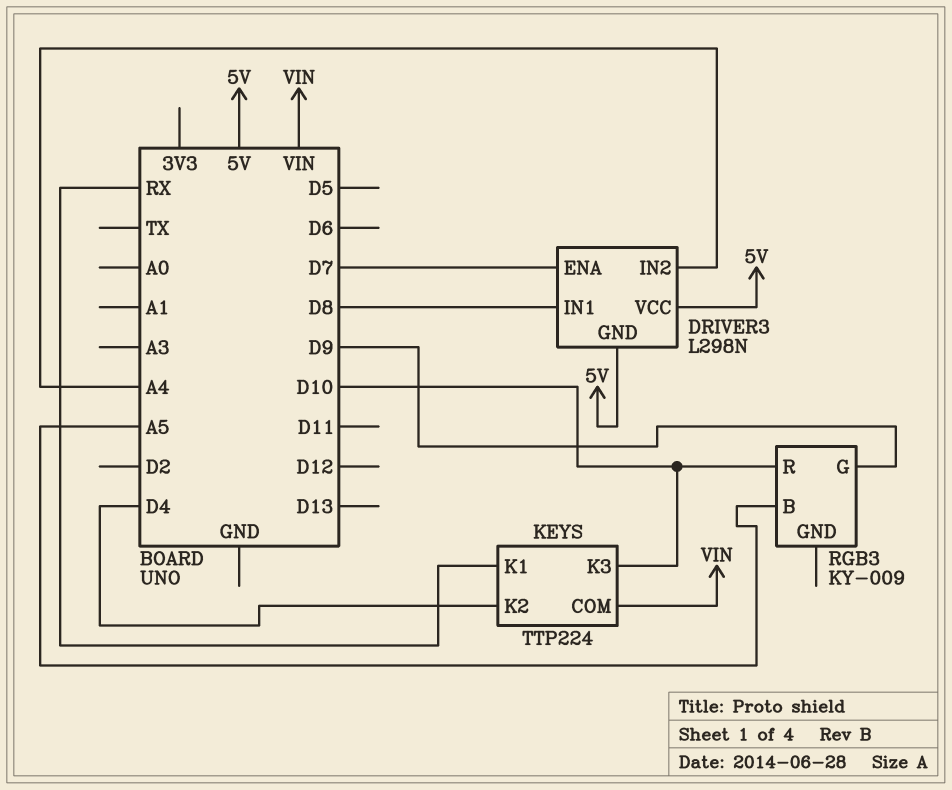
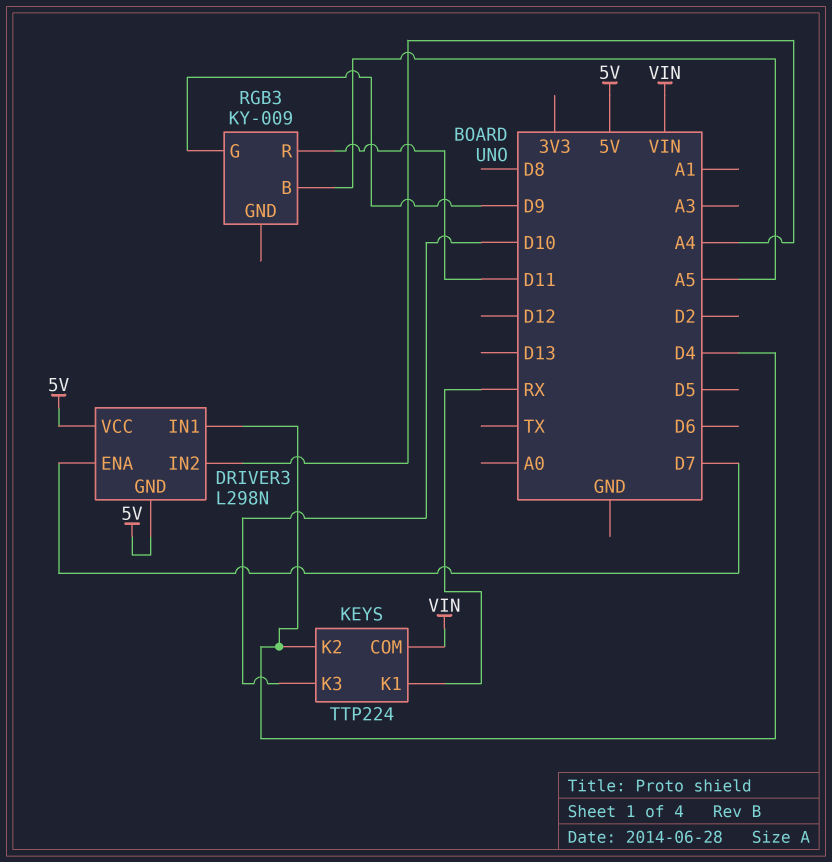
DRIVER3 pin IN1: D8 -> D4
RGB3 pin R: D10 -> D11

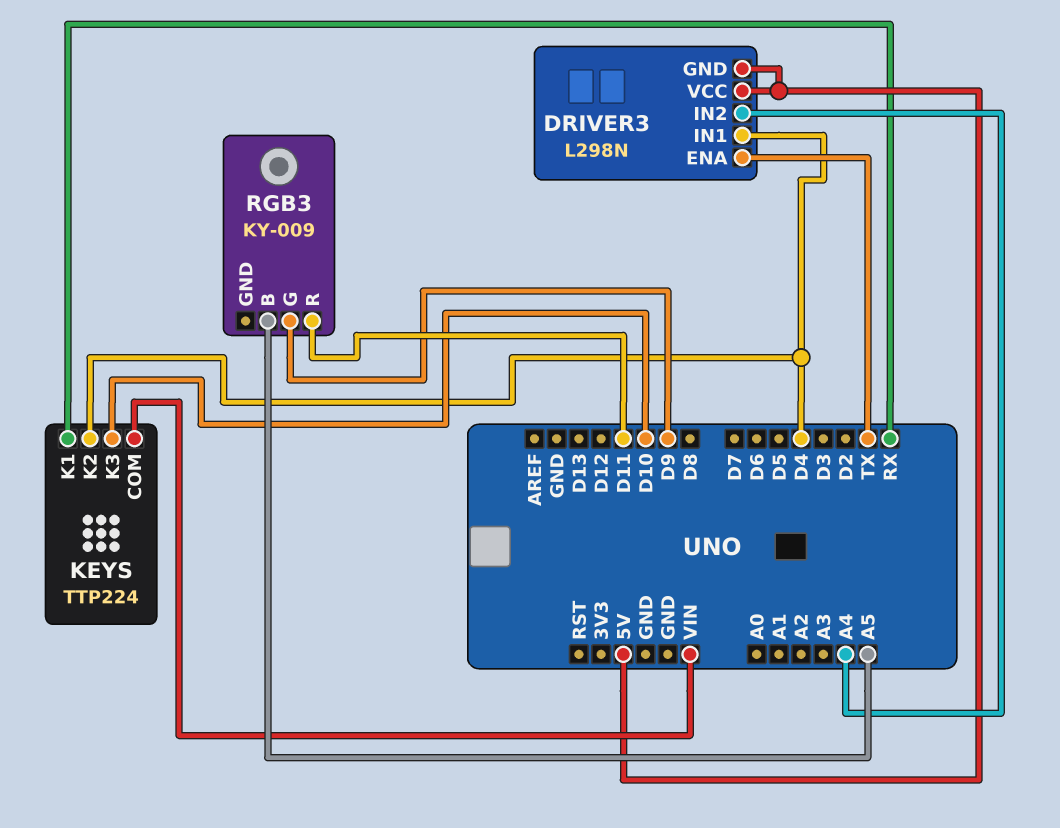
DRIVER3 pin ENA: D7 -> TX

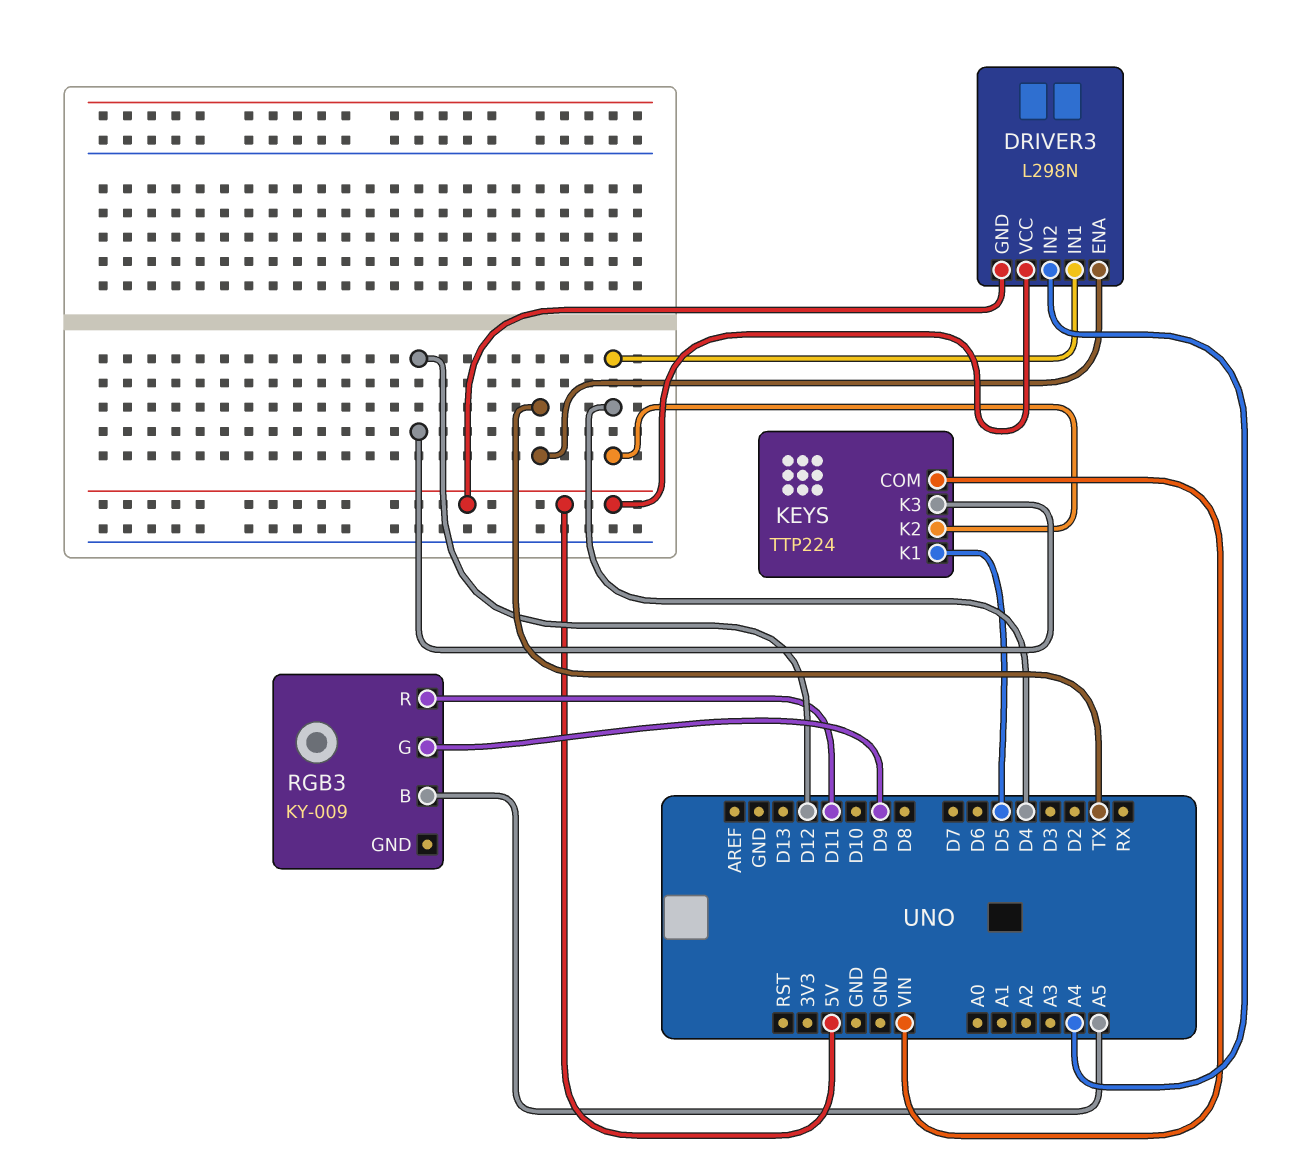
KEYS pin K1: RX -> D5
KEYS pin K3: D10 -> D12

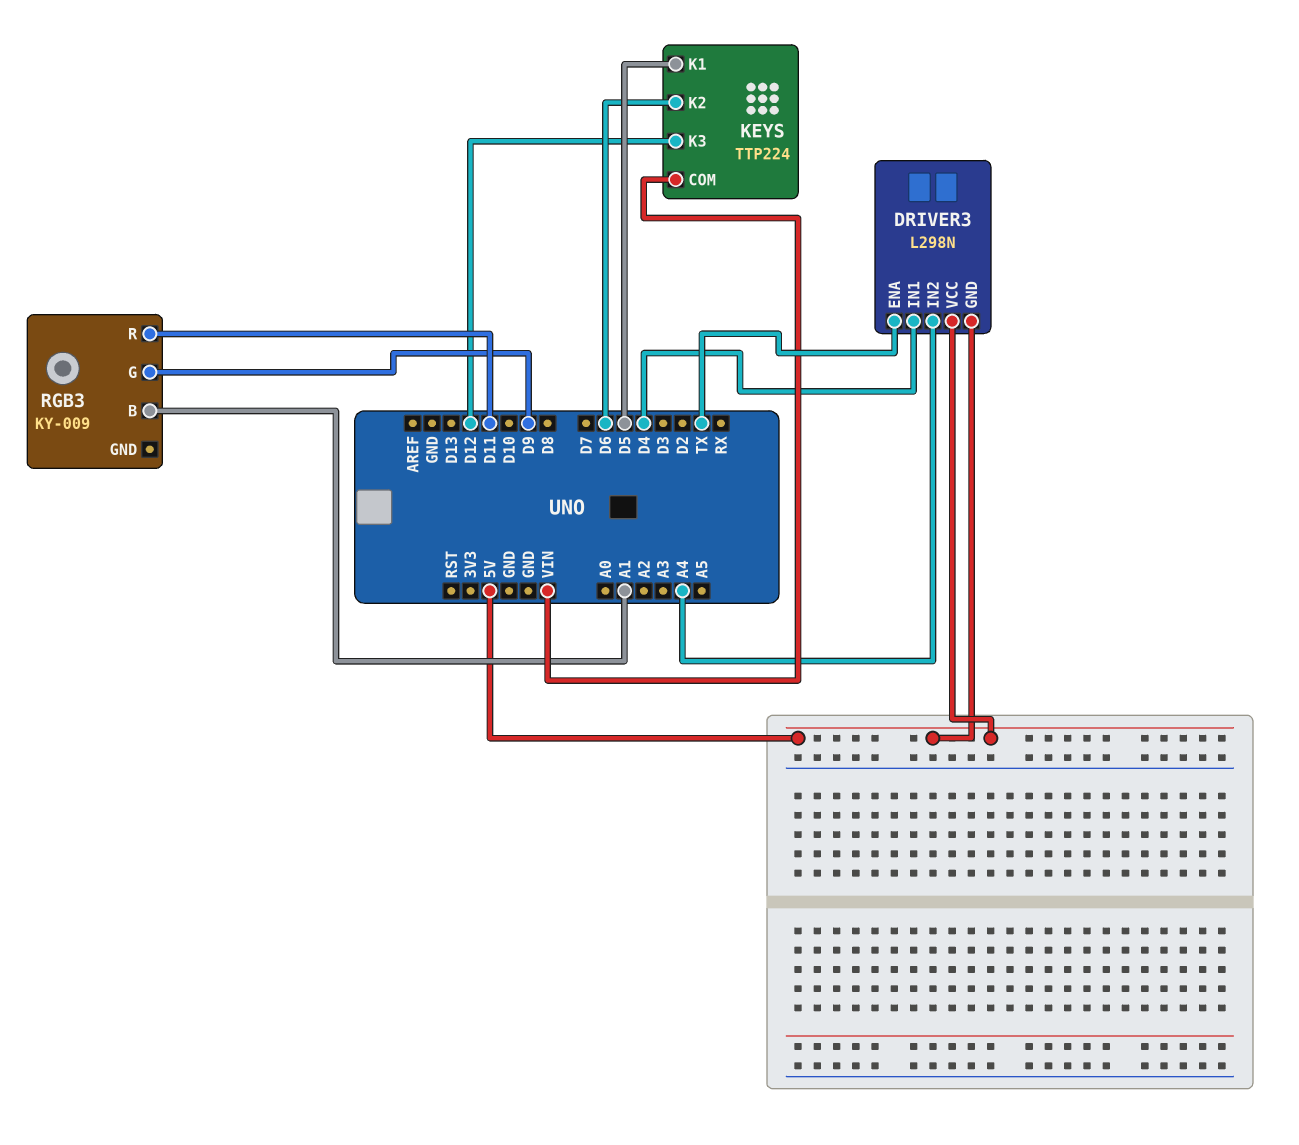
KEYS pin K2: D4 -> D6
RGB3 pin B: A5 -> A1

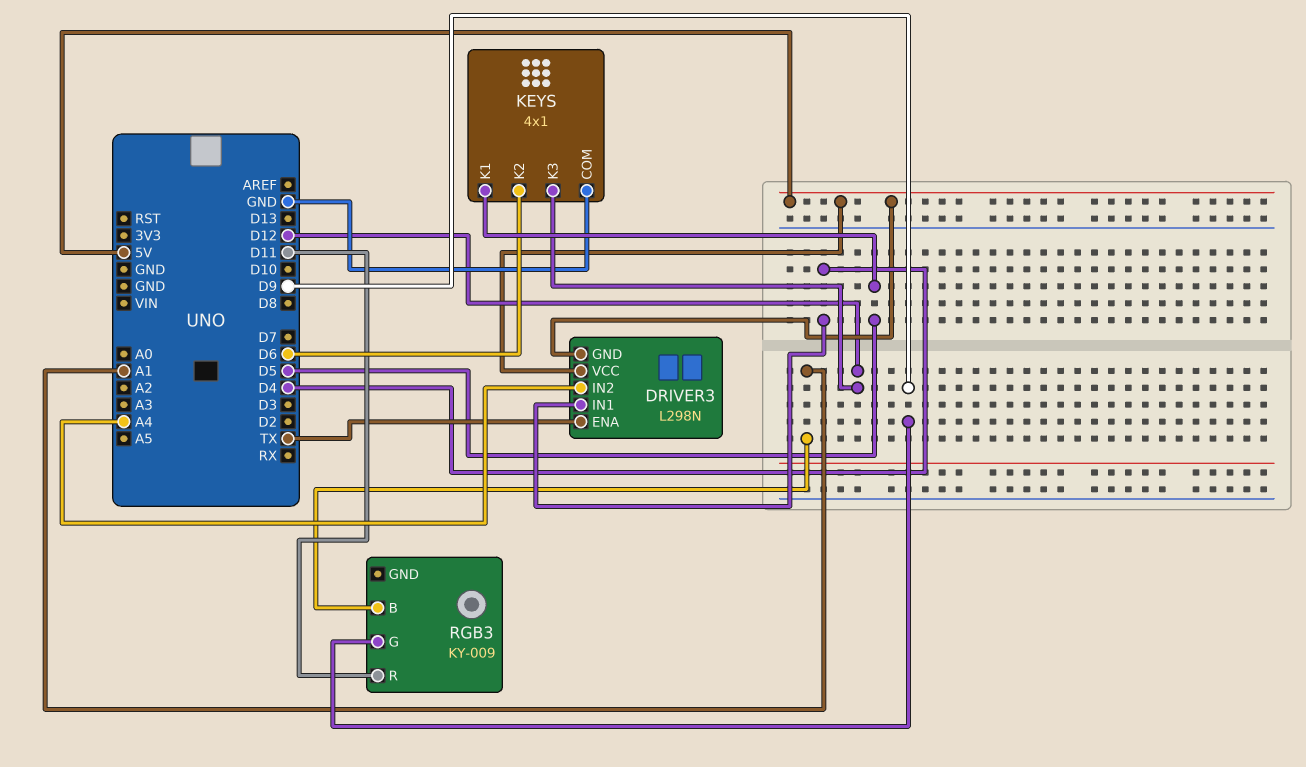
KEYS: TTP224 -> 4x1
KEYS pin COM: VIN -> GND

